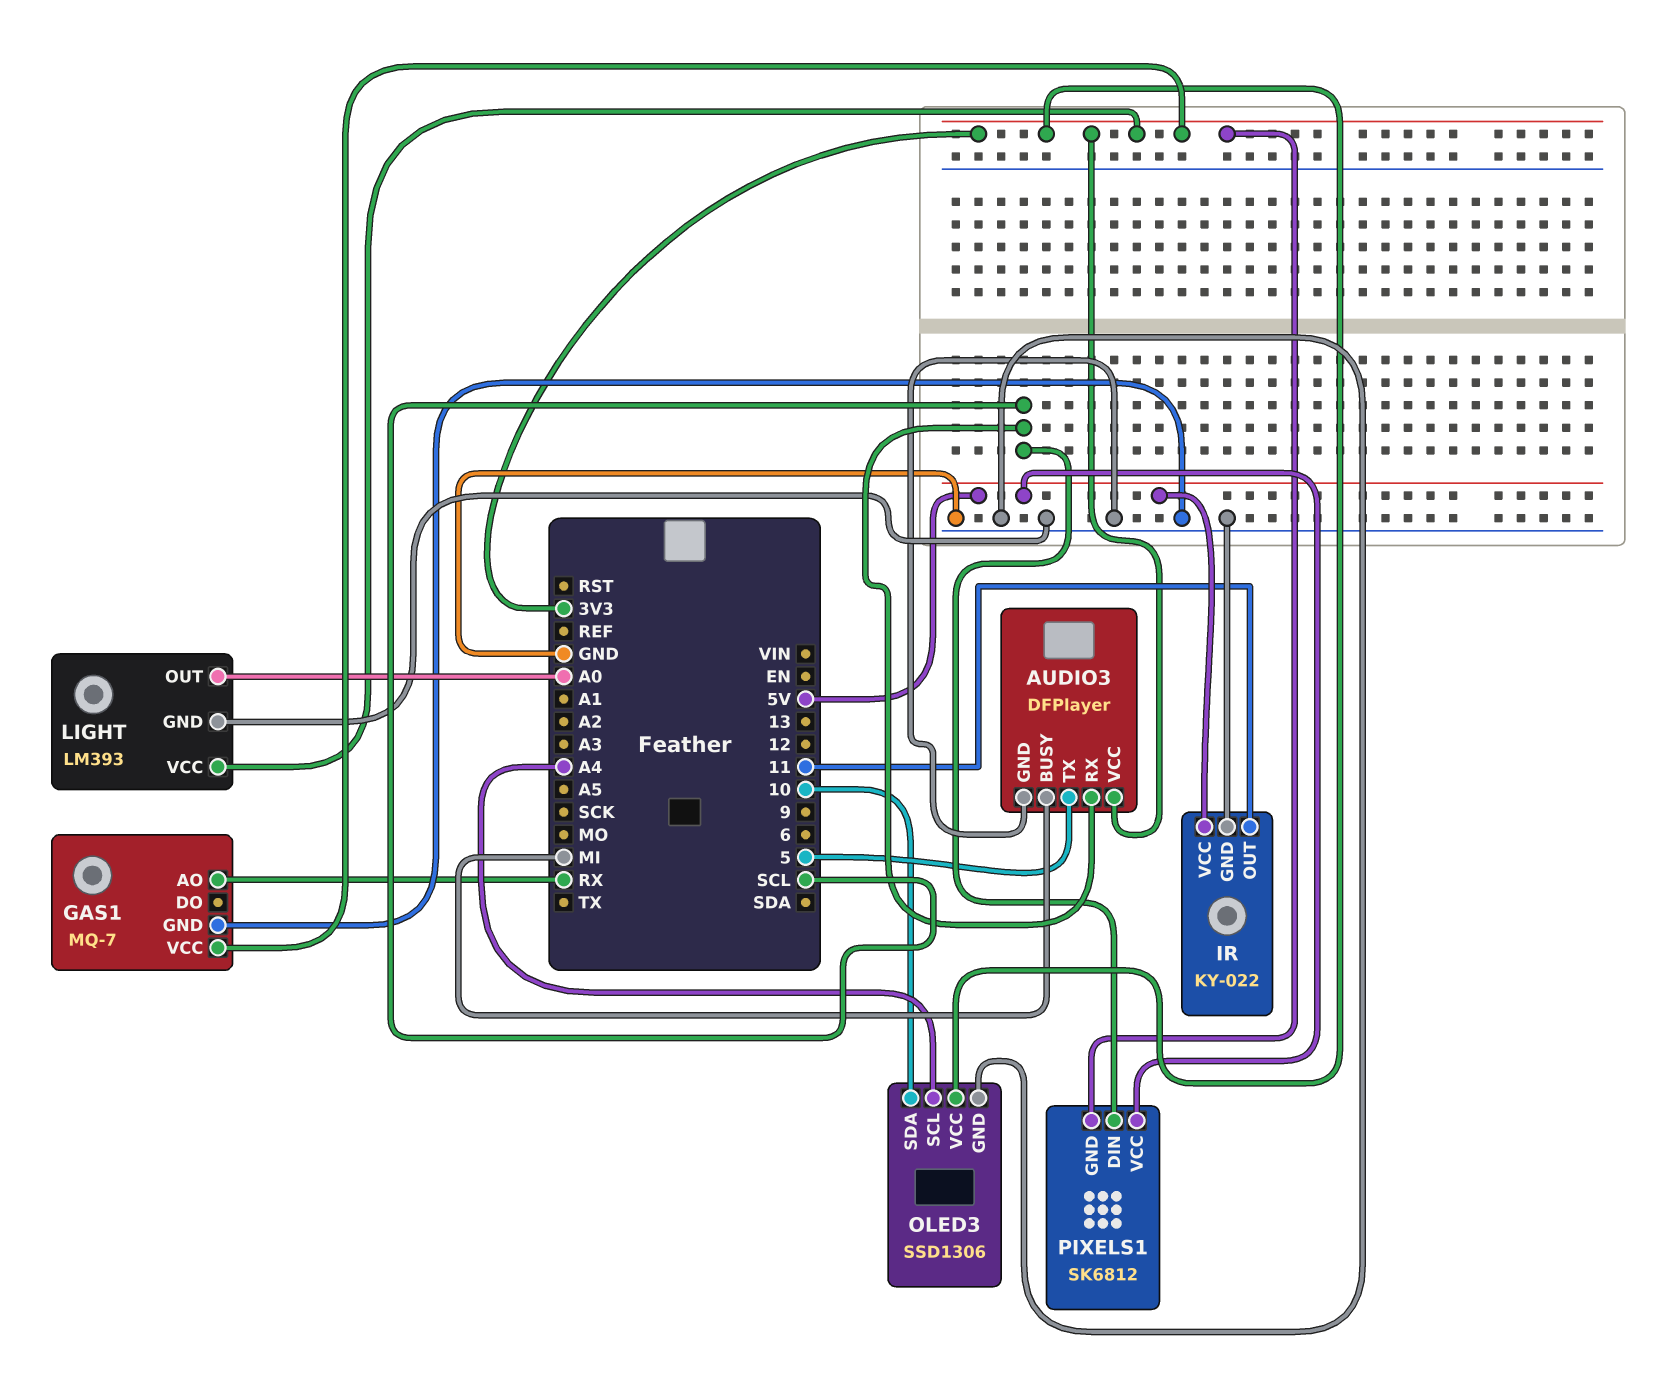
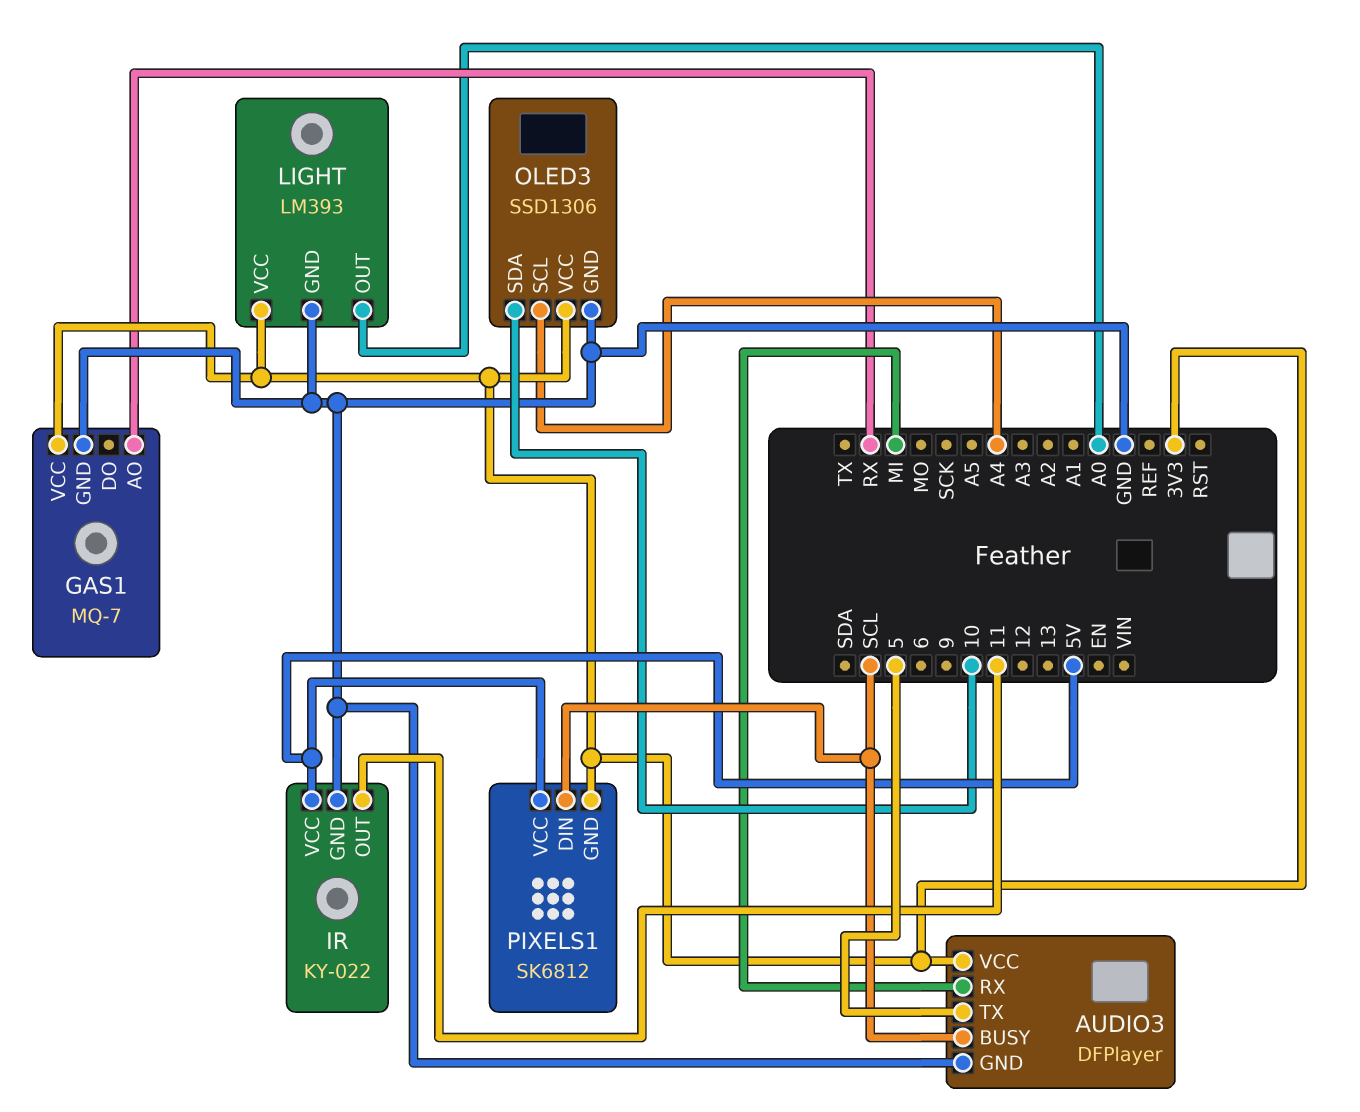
AUDIO3 pin BUSY: MI -> SCL
AUDIO3 pin RX: SCL -> MI

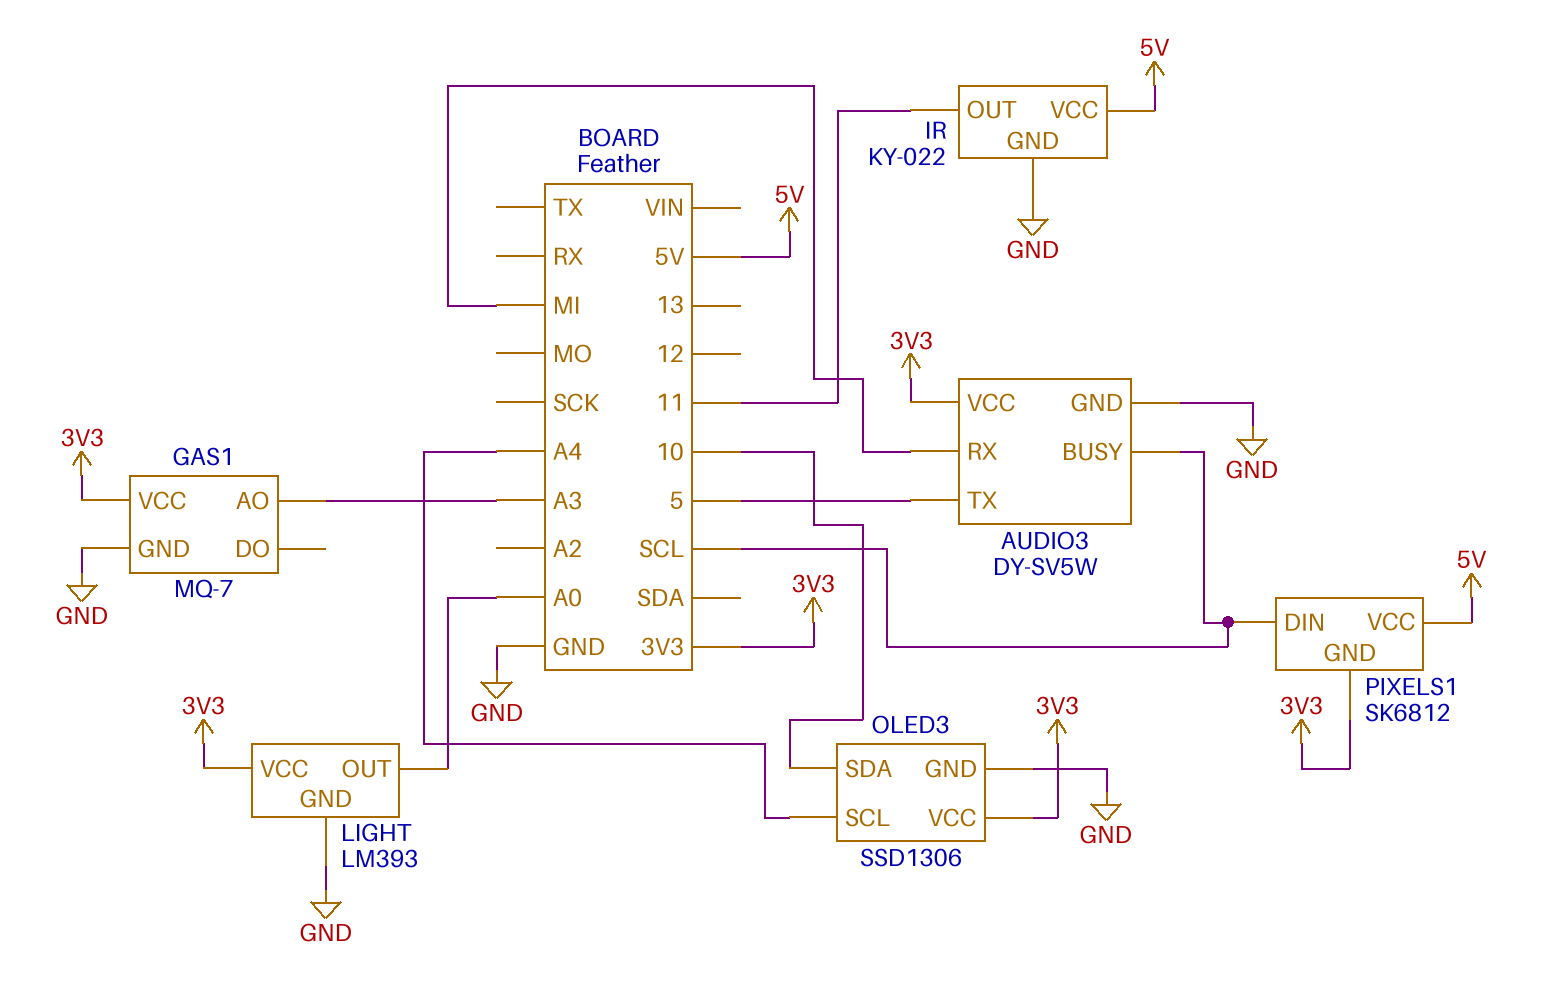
AUDIO3: DFPlayer -> DY-SV5W
GAS1 pin AO: RX -> A3

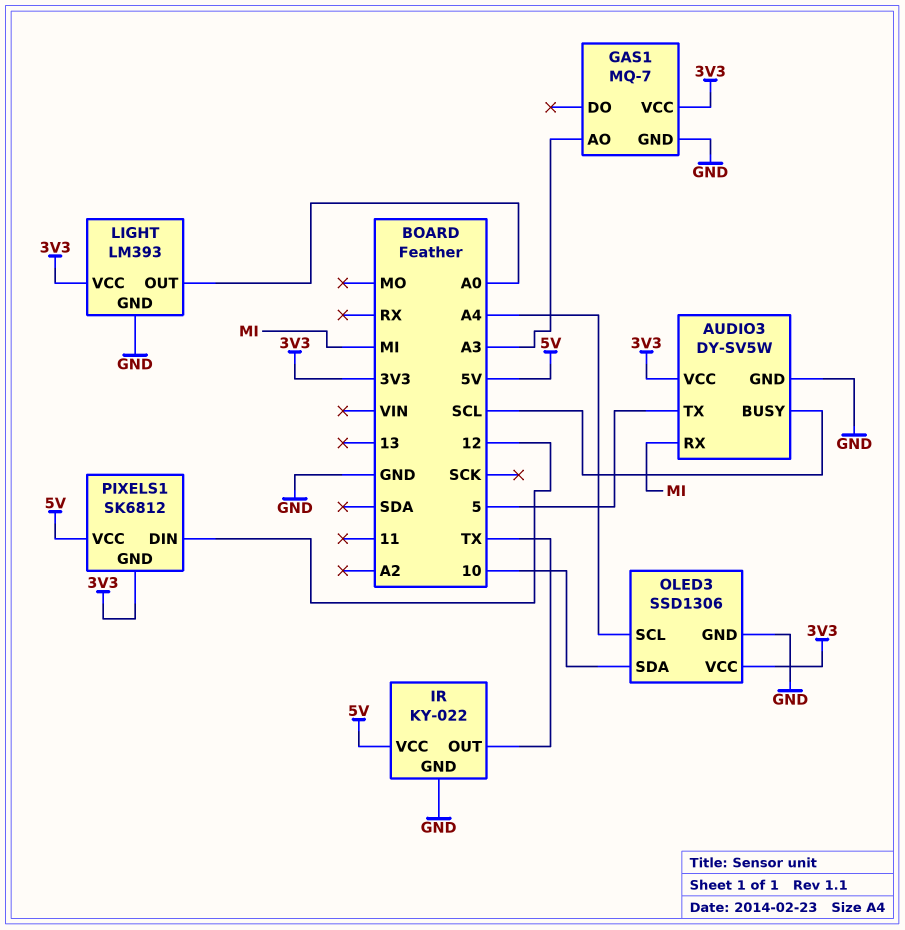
IR pin OUT: 11 -> TX
PIXELS1 pin DIN: SCL -> 12

